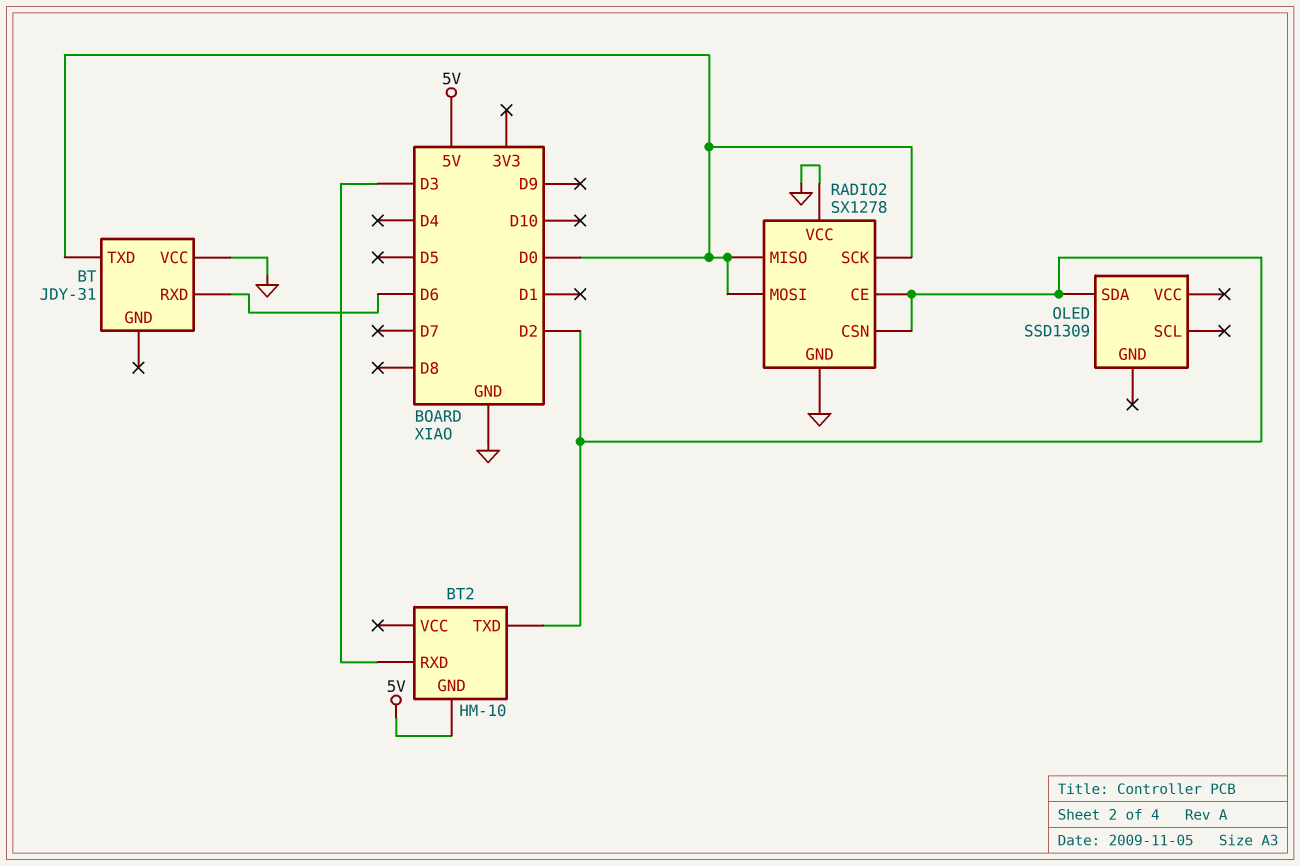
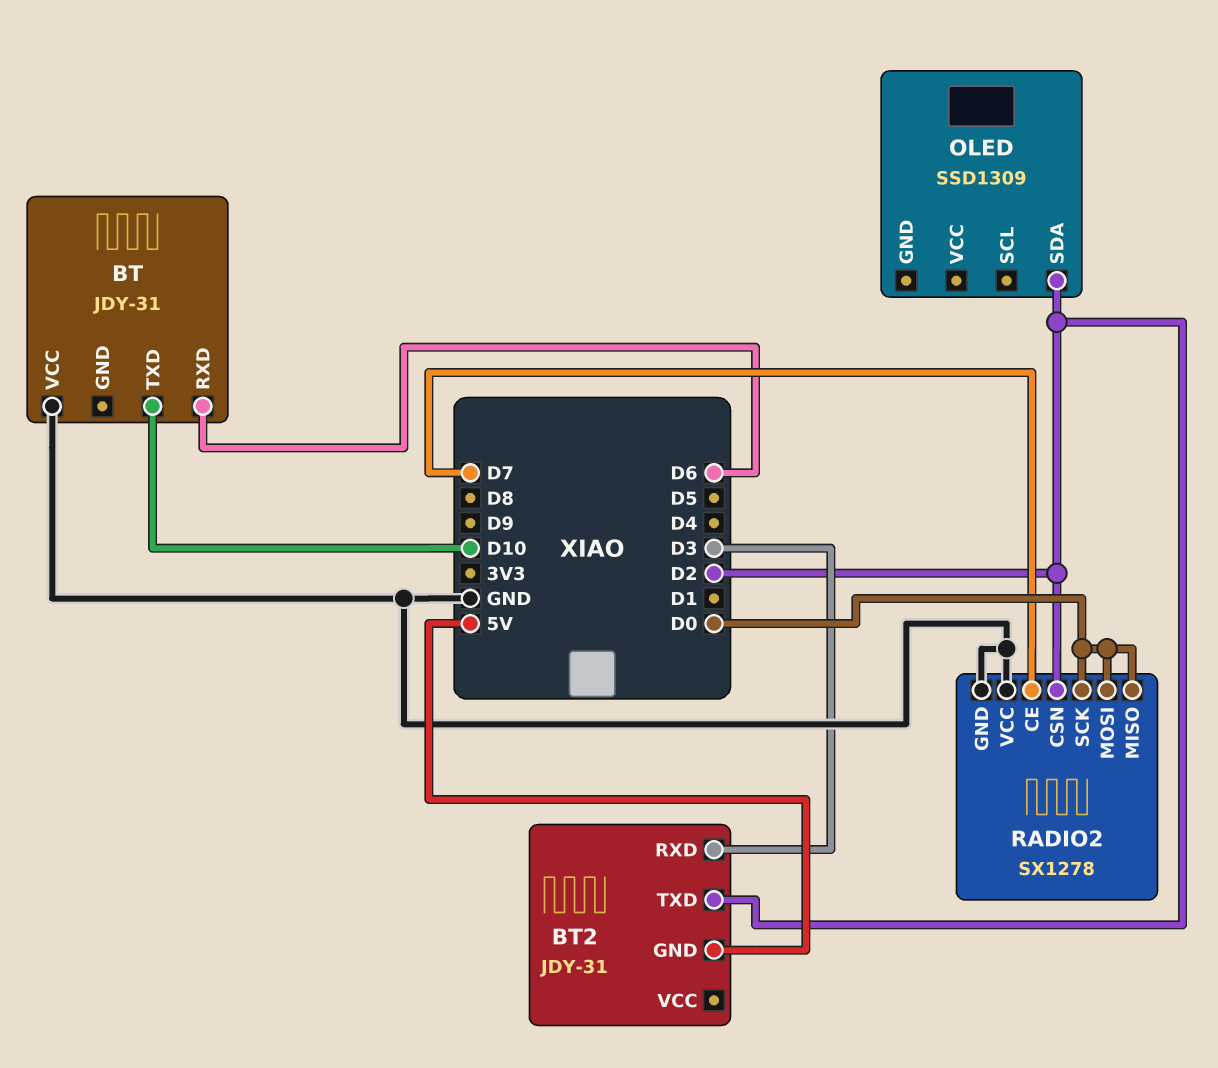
BT pin TXD: D0 -> D10
BT2: HM-10 -> JDY-31
RADIO2 pin CE: D2 -> D7

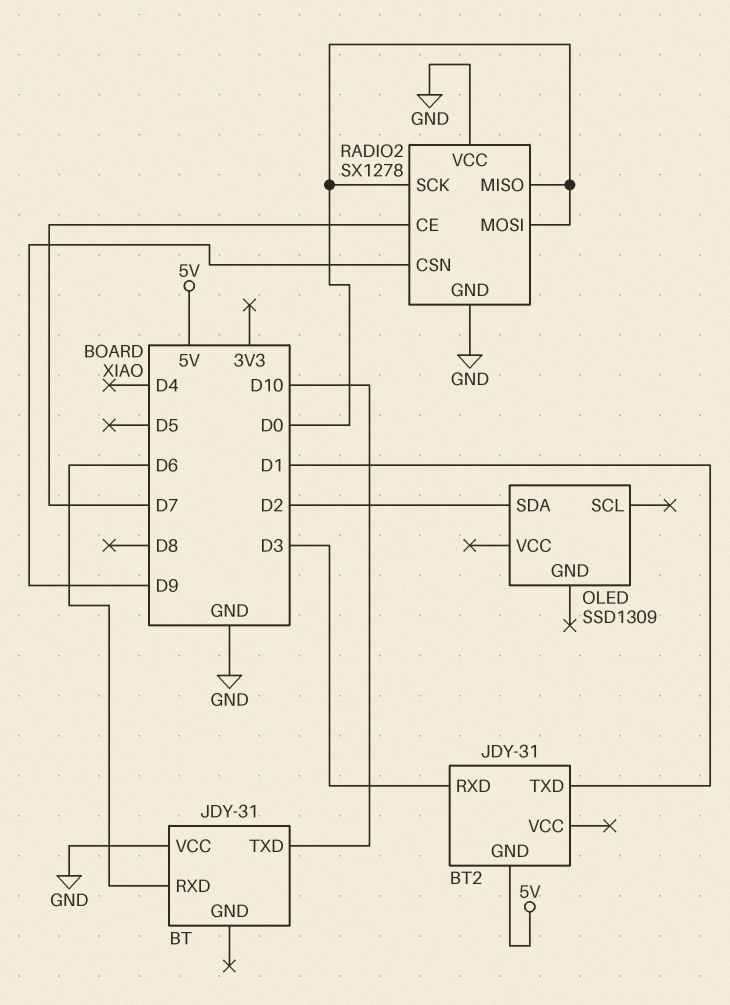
BT2 pin TXD: D2 -> D1
RADIO2 pin CSN: D2 -> D9

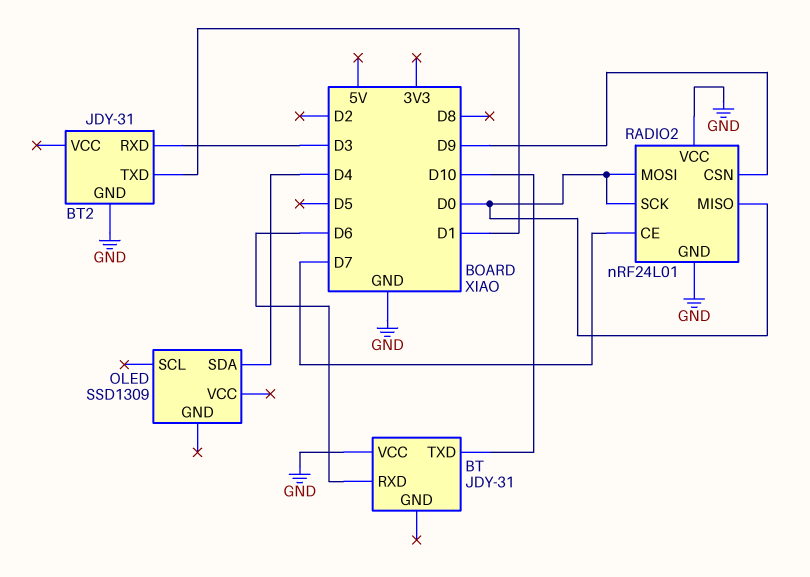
BT2 pin GND: 5V -> GND
OLED pin SDA: D2 -> D4
RADIO2: SX1278 -> nRF24L01

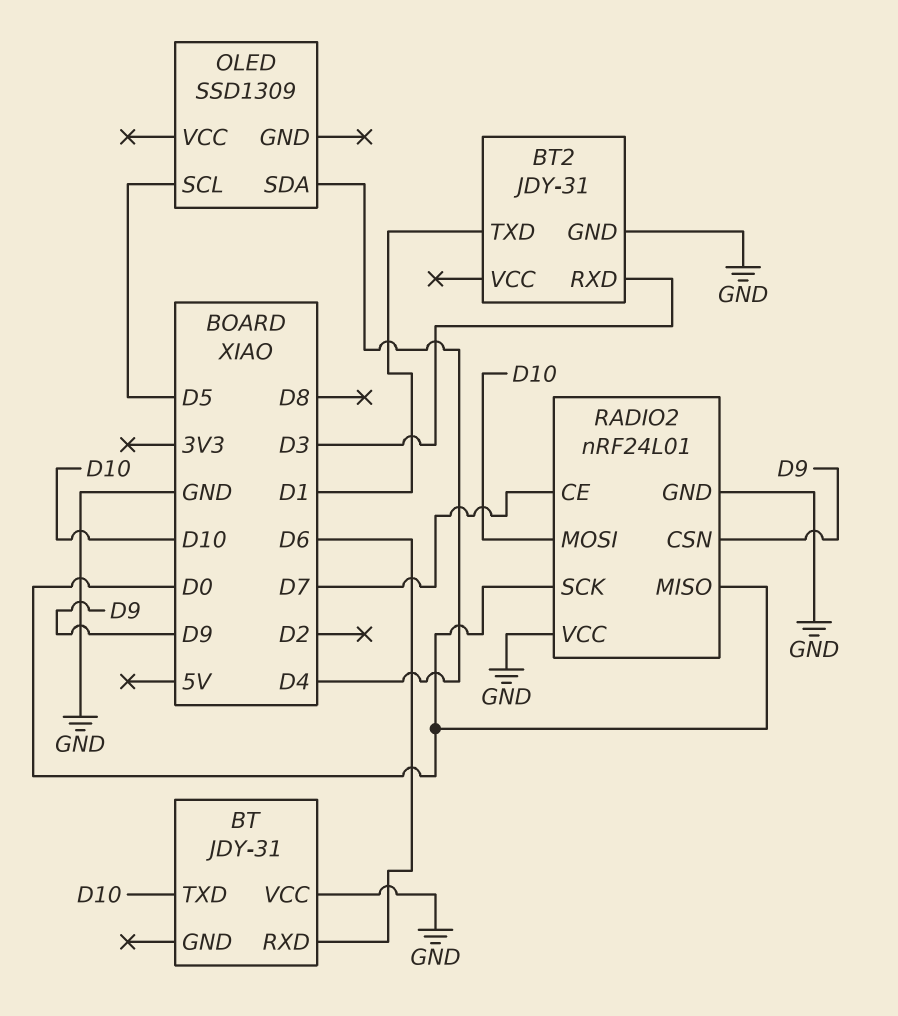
OLED pin SCL: none -> D5
RADIO2 pin MOSI: D0 -> D10

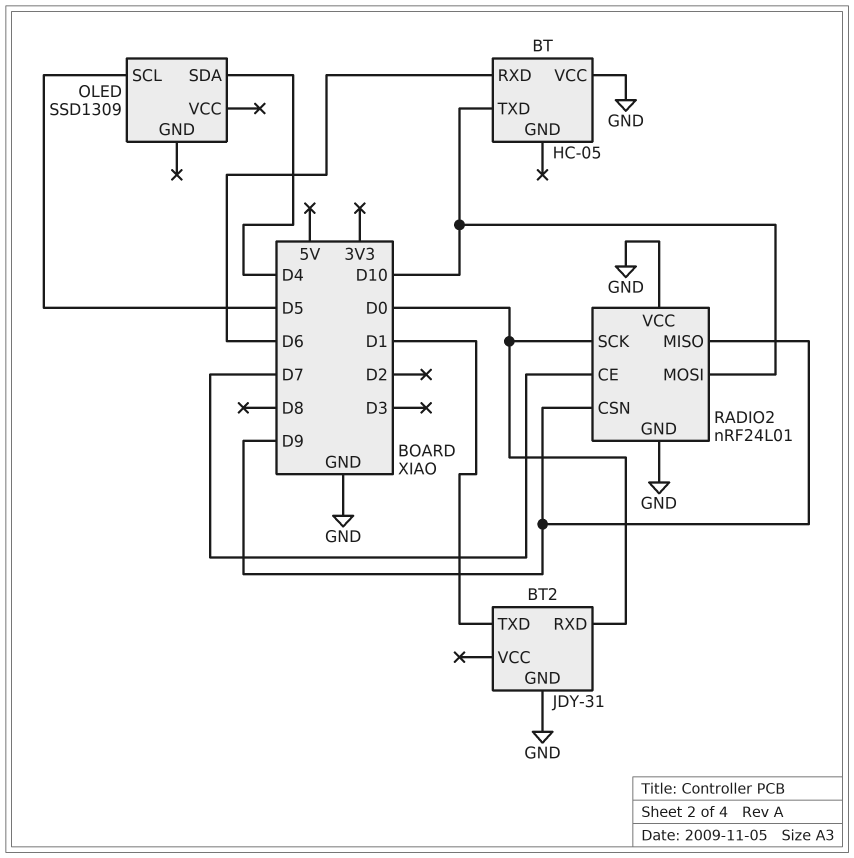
BT: JDY-31 -> HC-05
BT2 pin RXD: D3 -> D0
RADIO2 pin MISO: D0 -> D9

